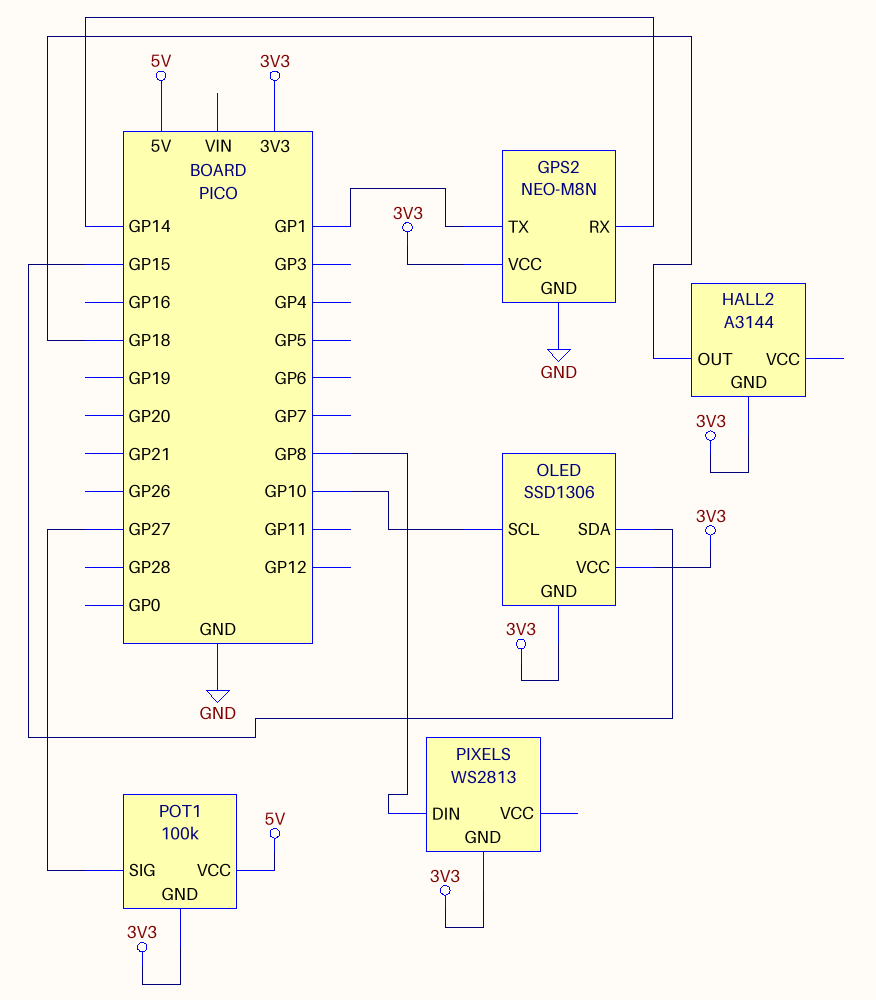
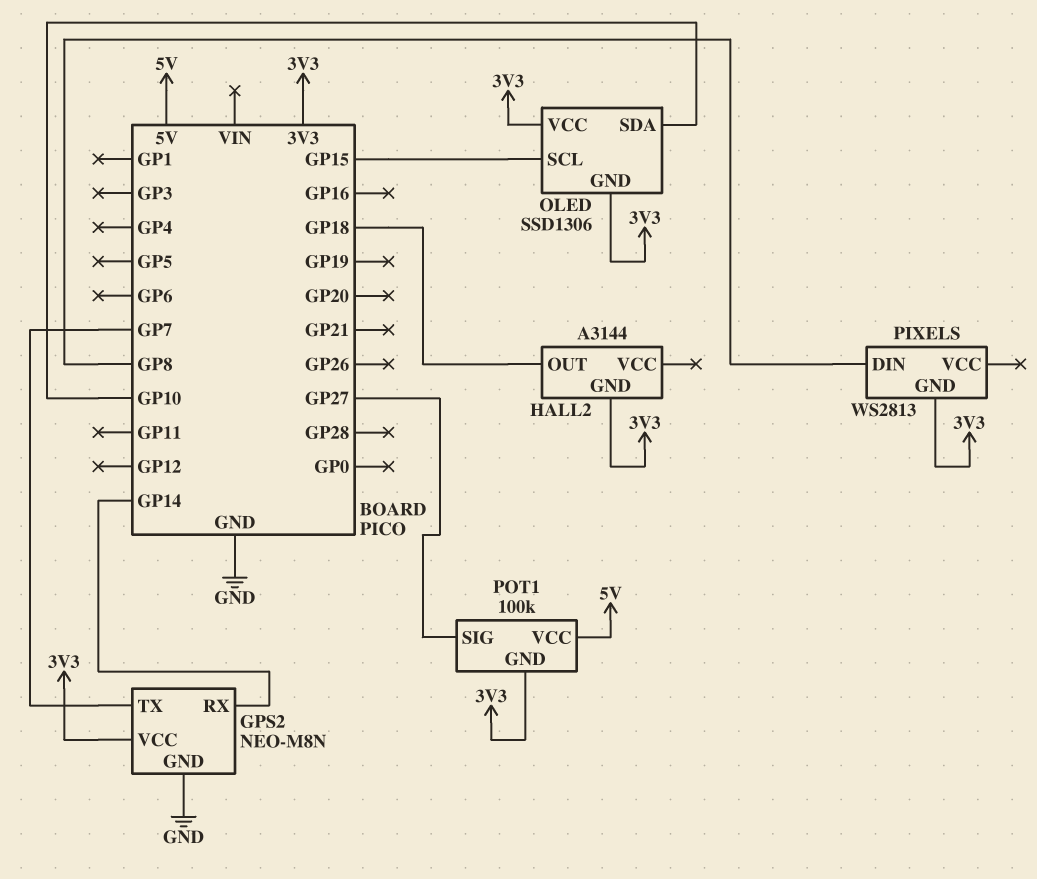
GPS2 pin TX: GP1 -> GP7
OLED pin SCL: GP10 -> GP15
OLED pin SDA: GP15 -> GP10

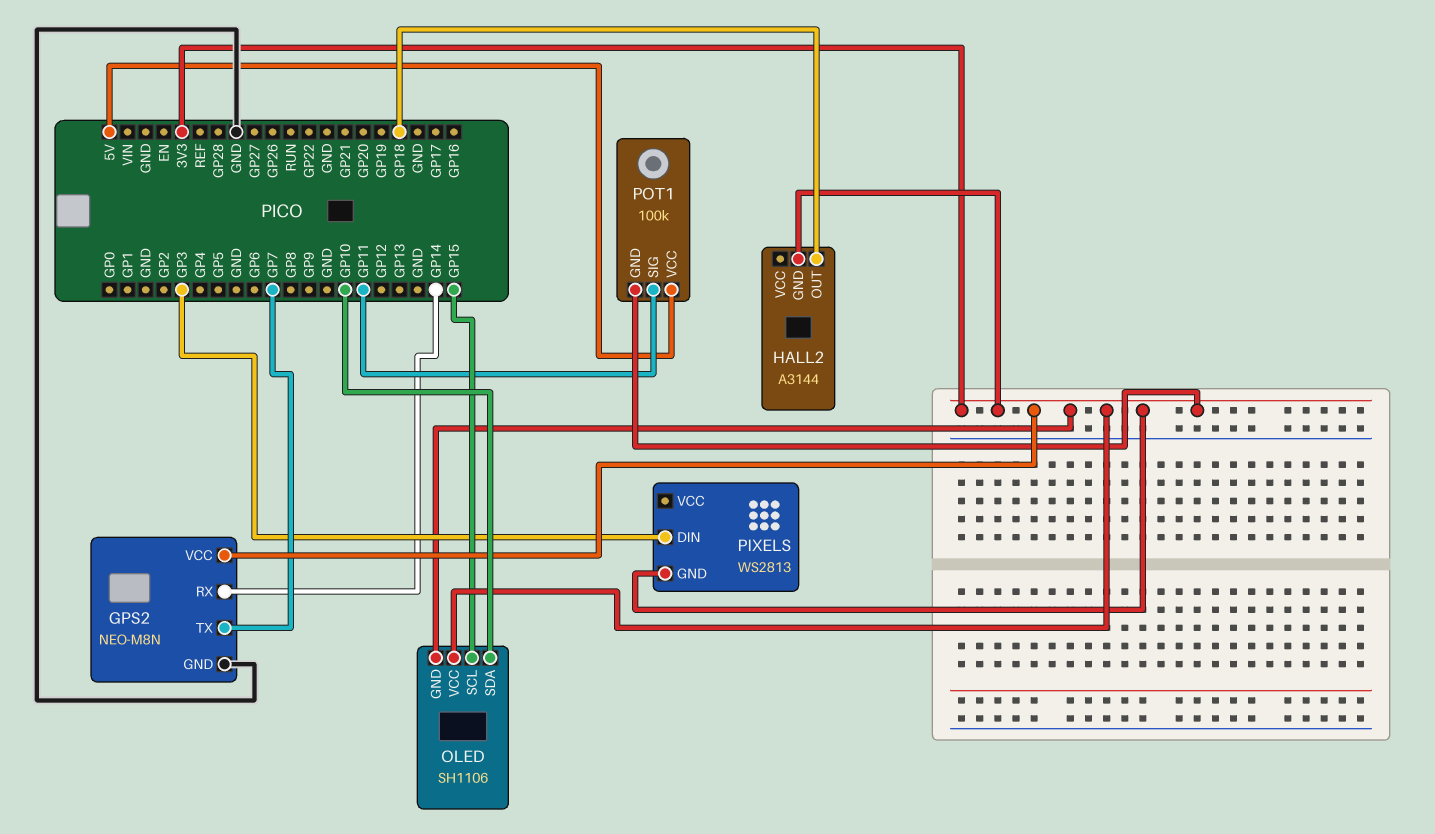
OLED: SSD1306 -> SH1106
PIXELS pin DIN: GP8 -> GP3
POT1 pin SIG: GP27 -> GP11

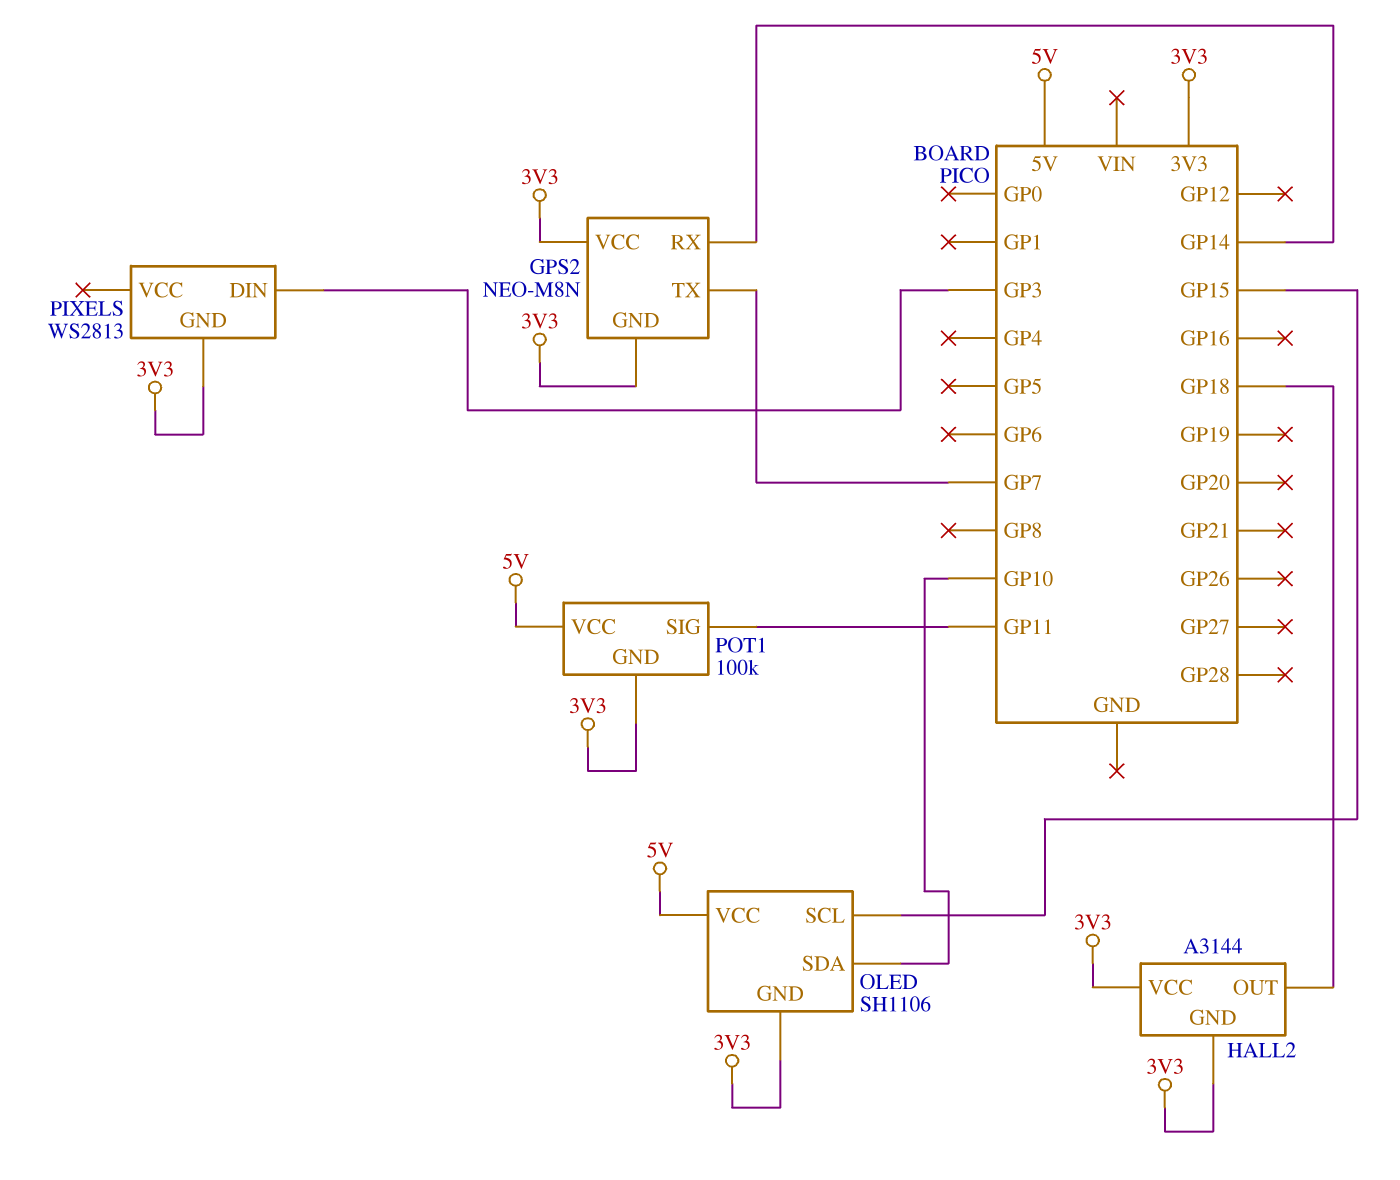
GPS2 pin GND: GND -> 3V3
HALL2 pin VCC: none -> 3V3
OLED pin VCC: 3V3 -> 5V

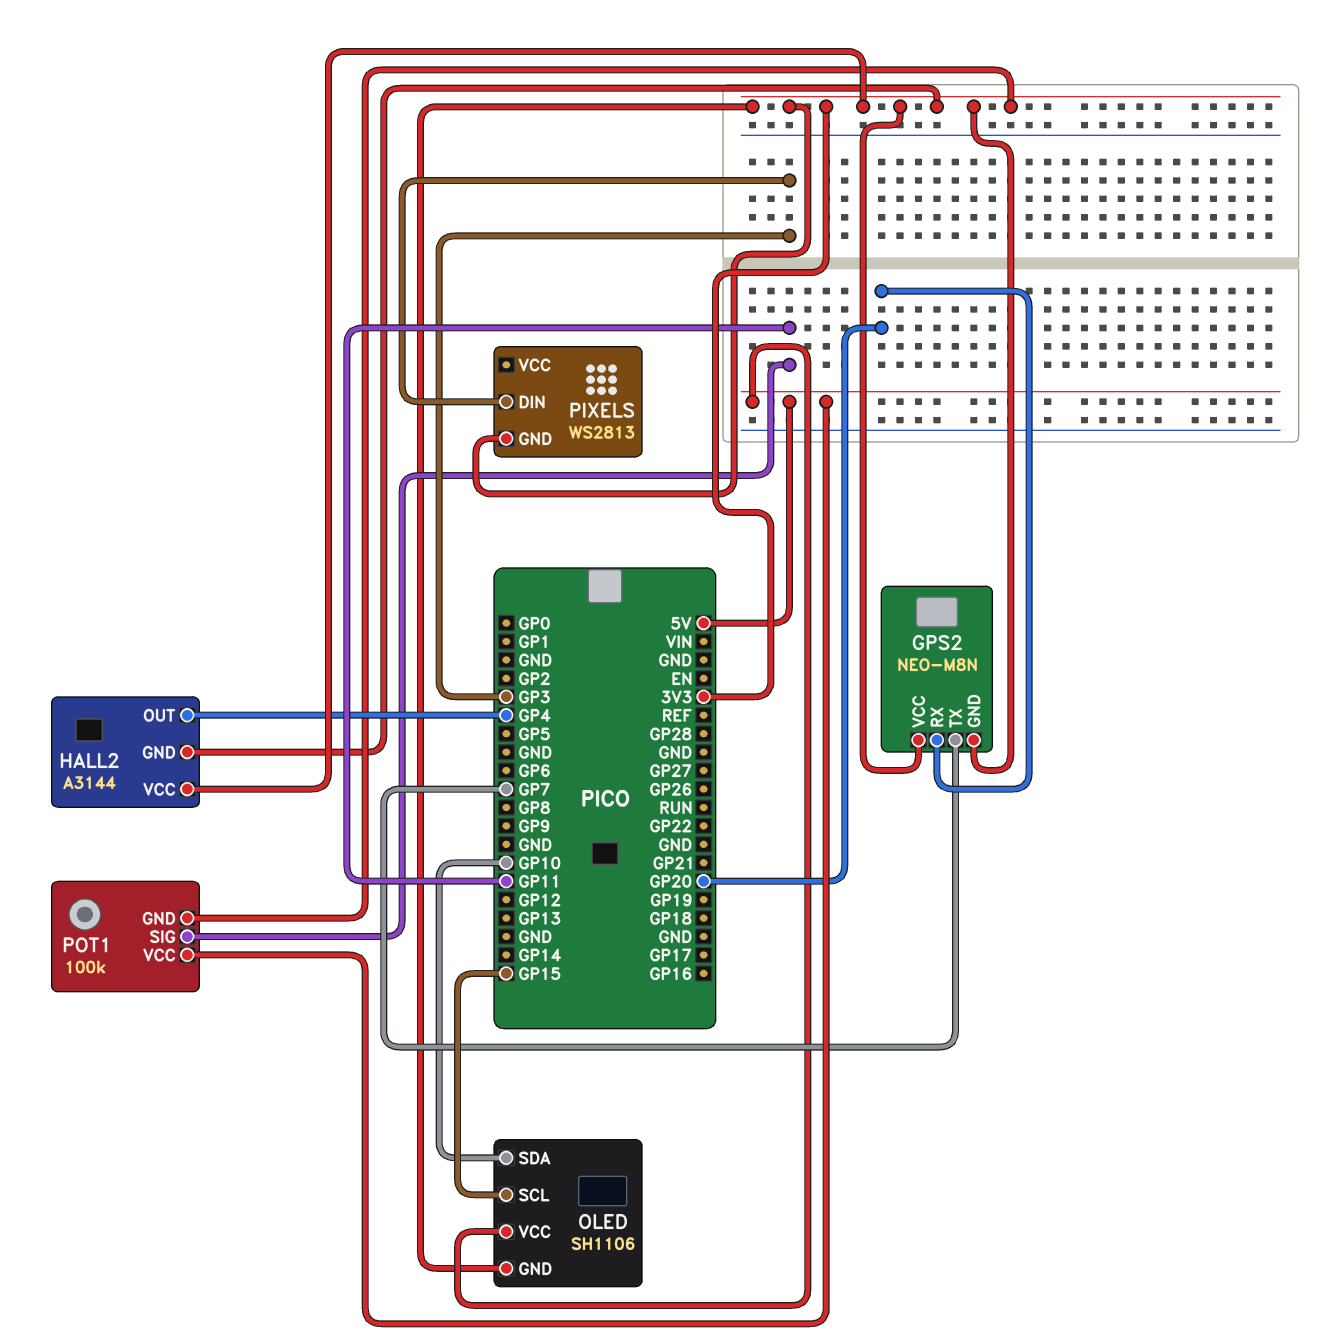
GPS2 pin RX: GP14 -> GP20
HALL2 pin OUT: GP18 -> GP4

